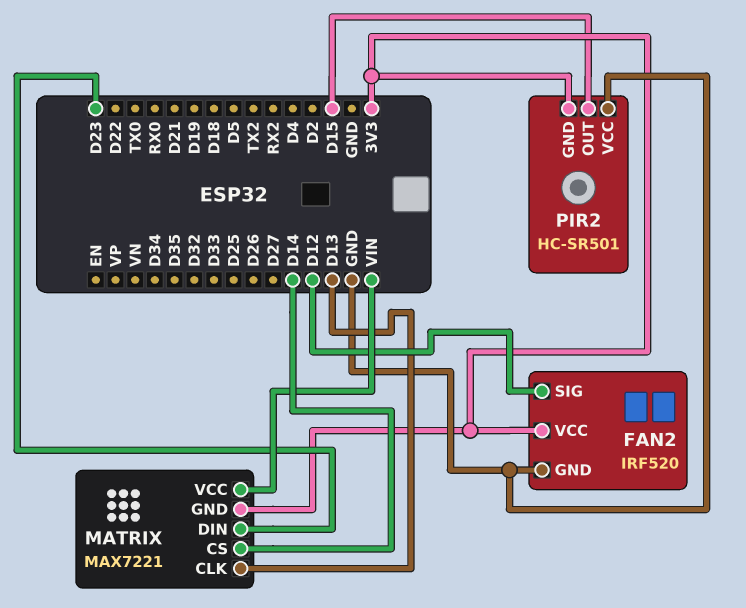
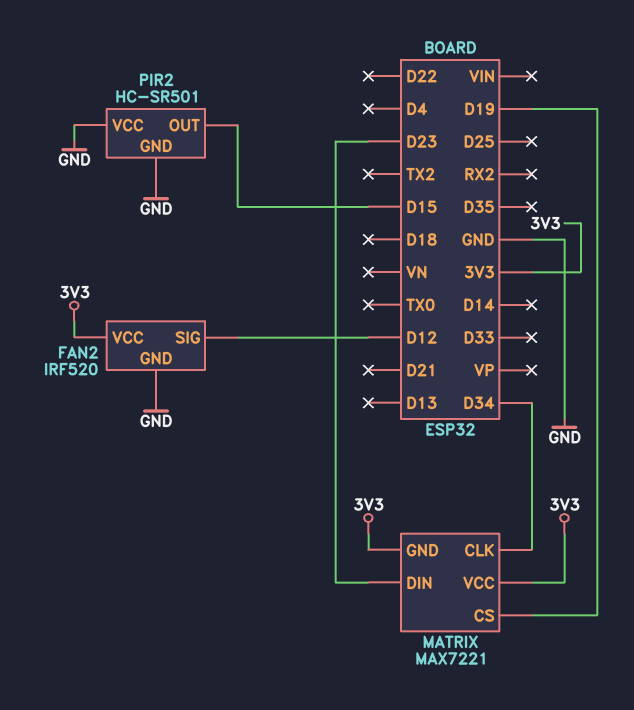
MATRIX pin CLK: D13 -> D34
MATRIX pin CS: D14 -> D19
MATRIX pin VCC: VIN -> 3V3
PIR2 pin GND: 3V3 -> GND

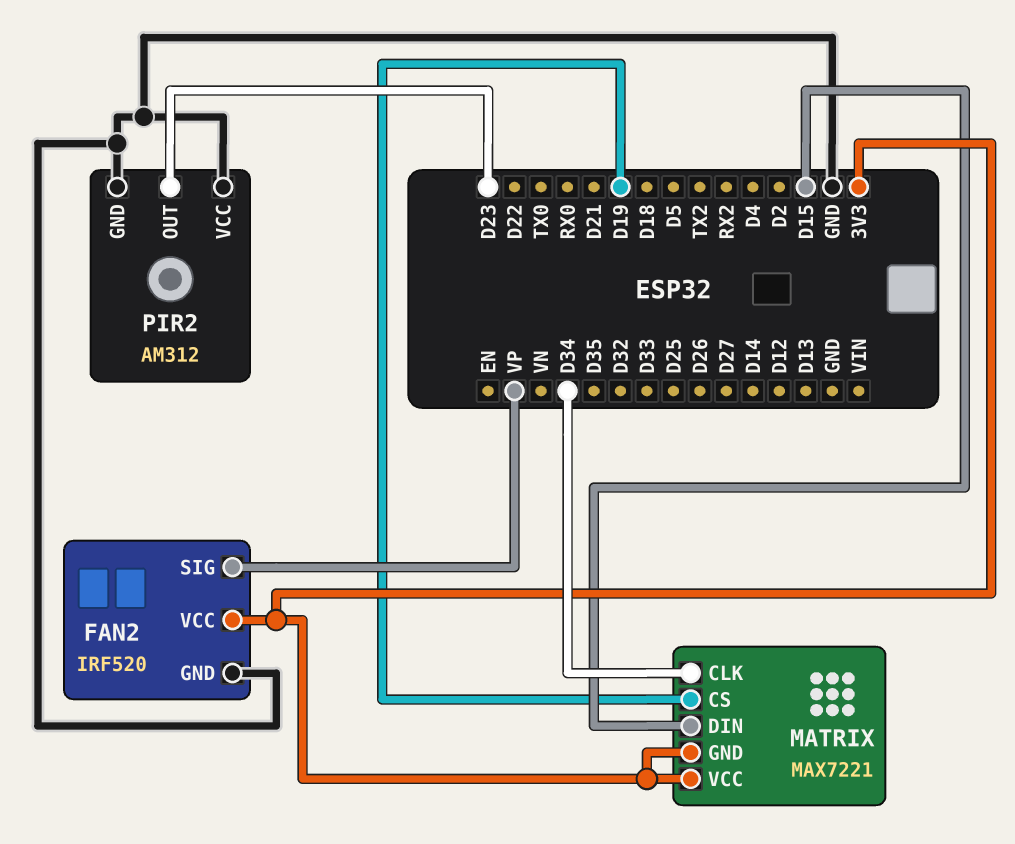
FAN2 pin SIG: D12 -> VP
MATRIX pin DIN: D23 -> D15
PIR2: HC-SR501 -> AM312
PIR2 pin OUT: D15 -> D23

